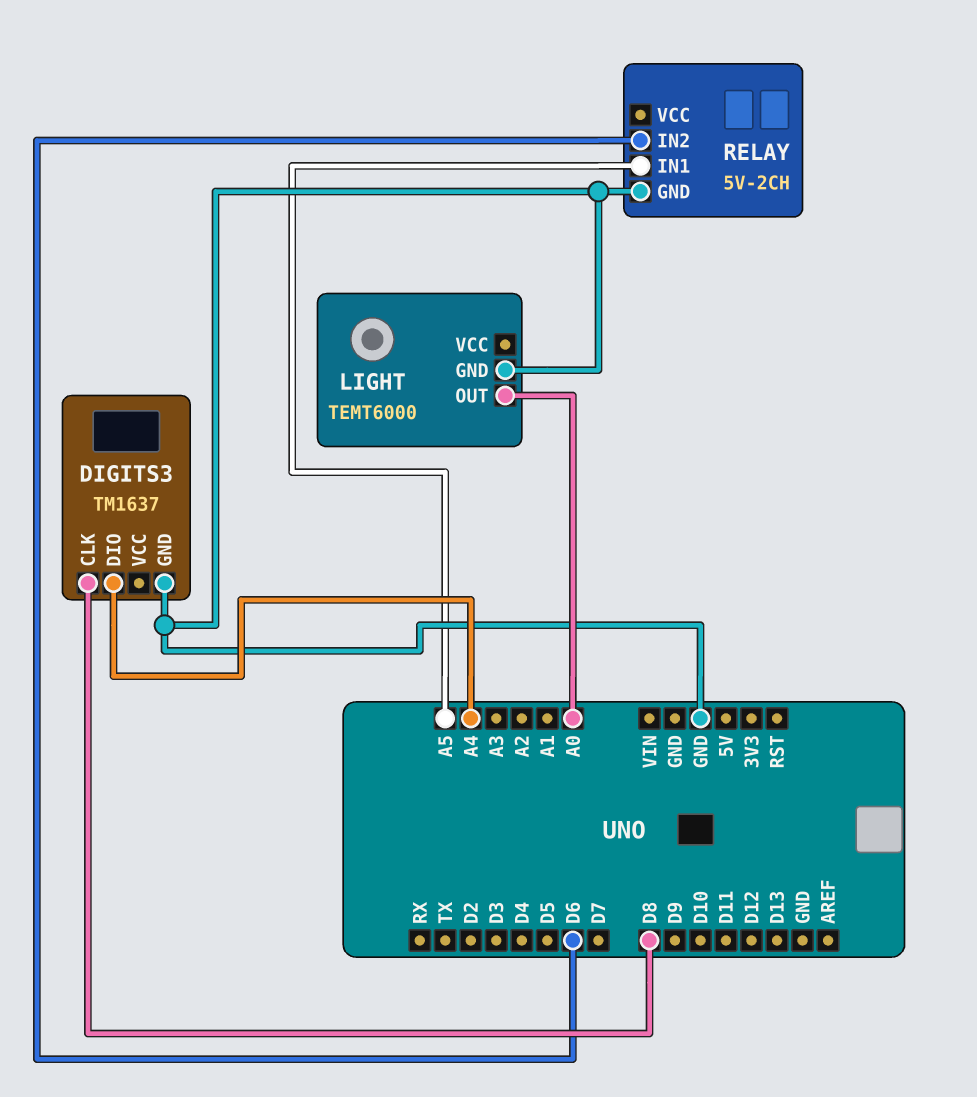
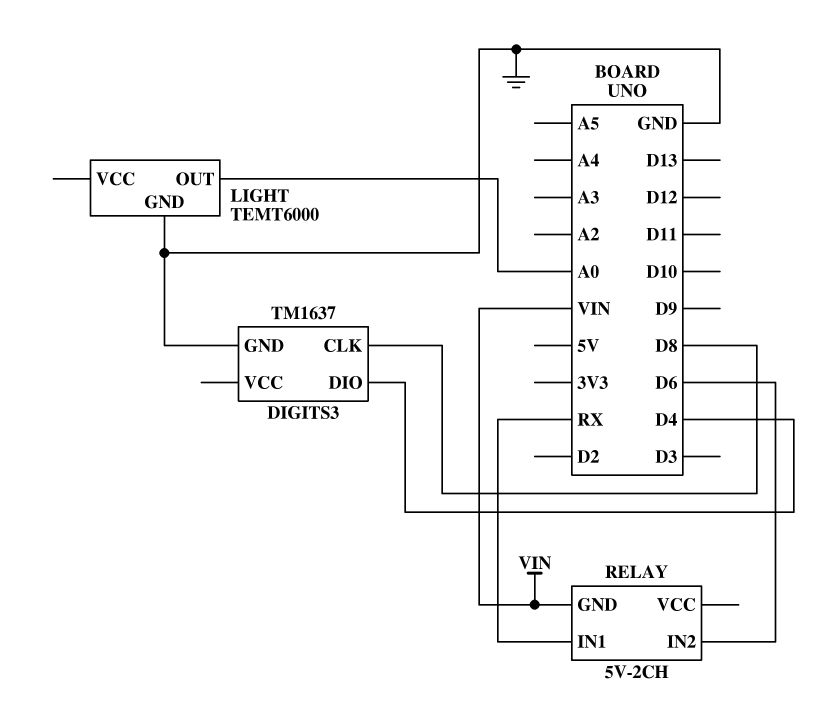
DIGITS3 pin DIO: A4 -> D4
RELAY pin GND: GND -> VIN
RELAY pin IN1: A5 -> RX

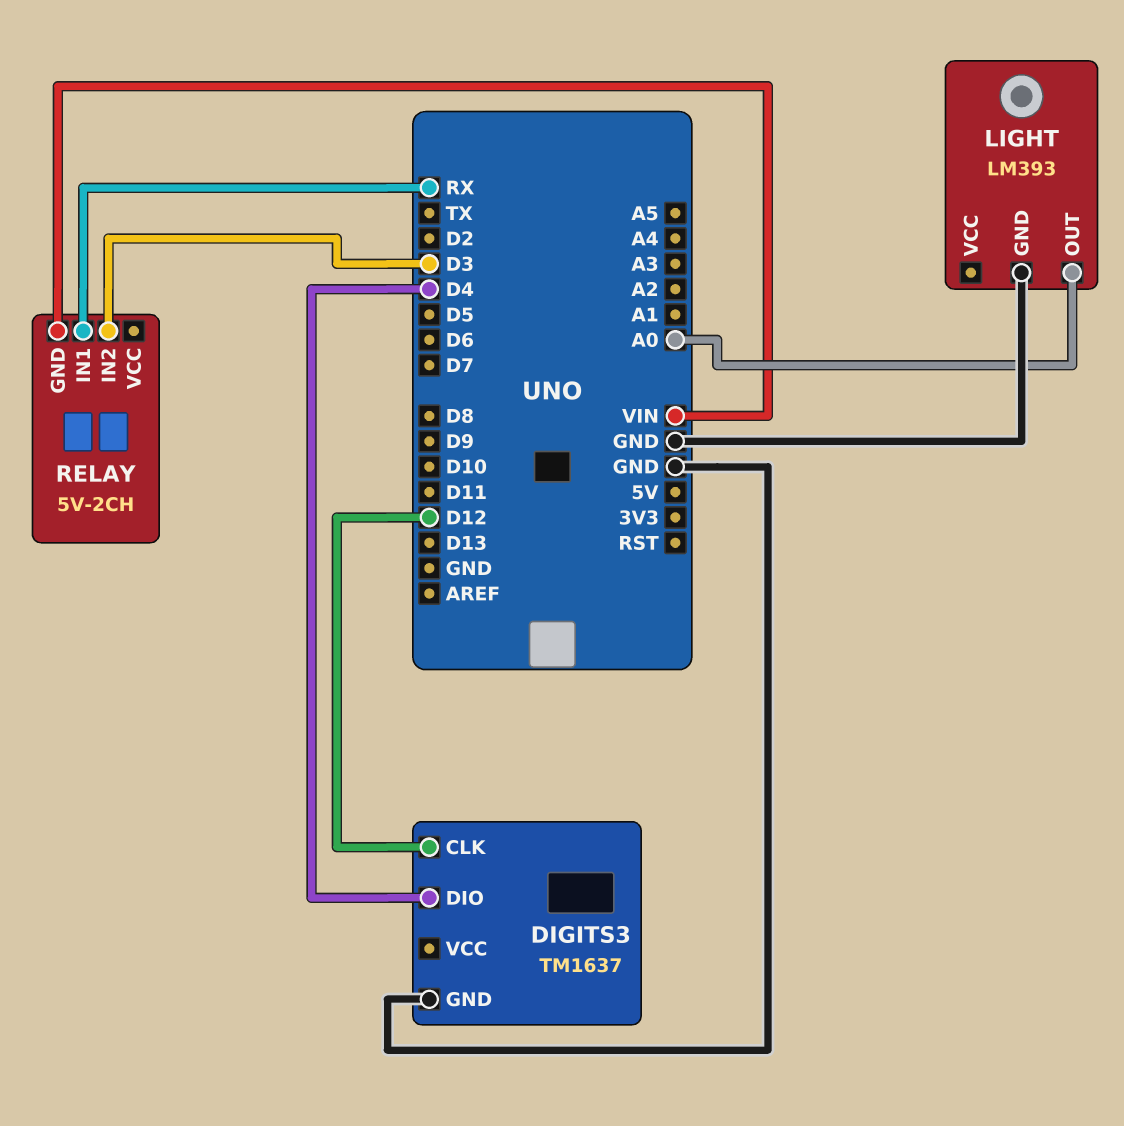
DIGITS3 pin CLK: D8 -> D12
LIGHT: TEMT6000 -> LM393
RELAY pin IN2: D6 -> D3

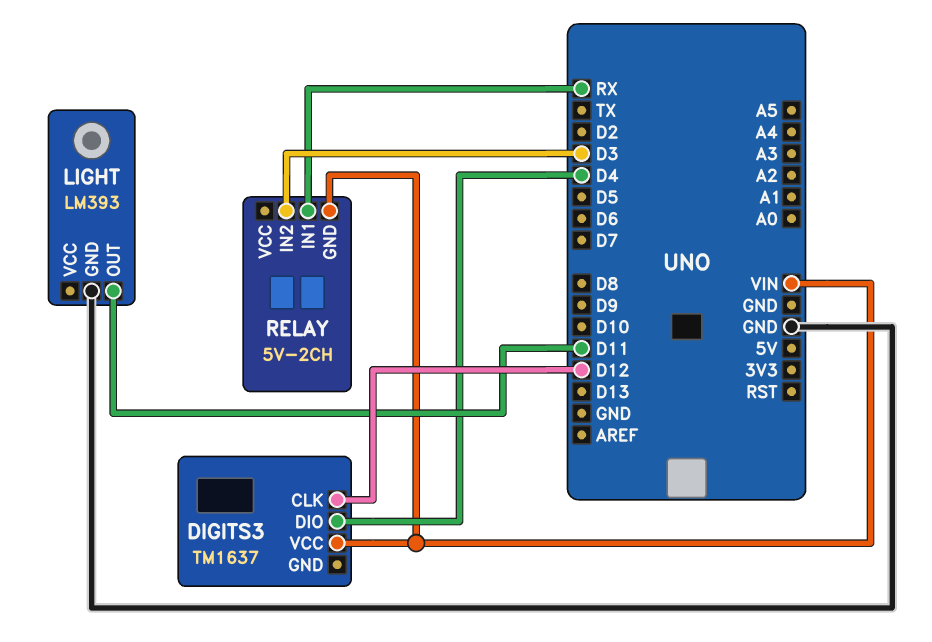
DIGITS3 pin GND: GND -> none
DIGITS3 pin VCC: none -> VIN
LIGHT pin OUT: A0 -> D11

